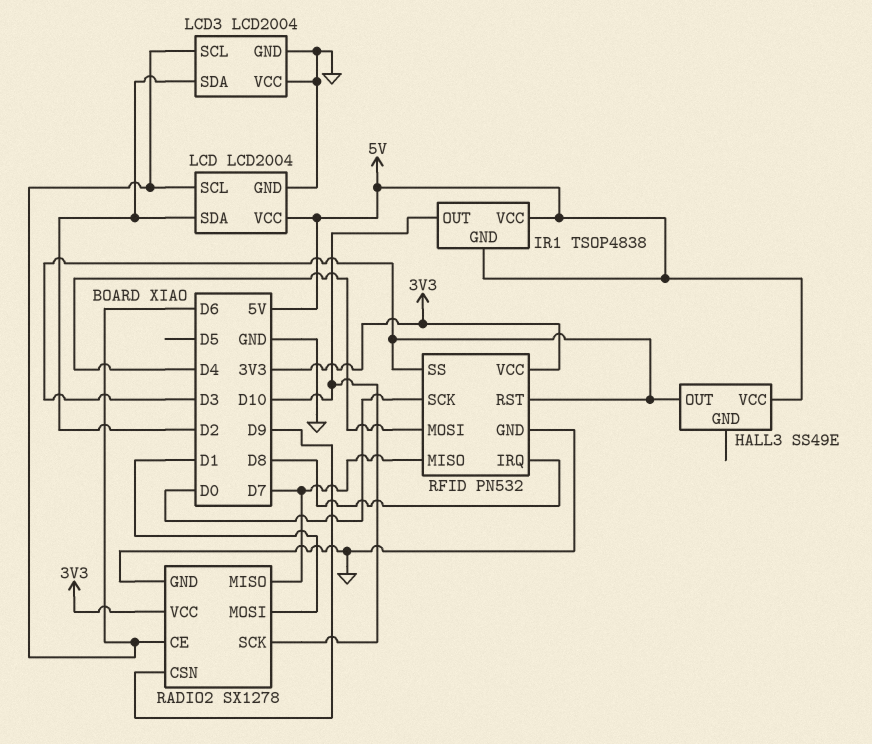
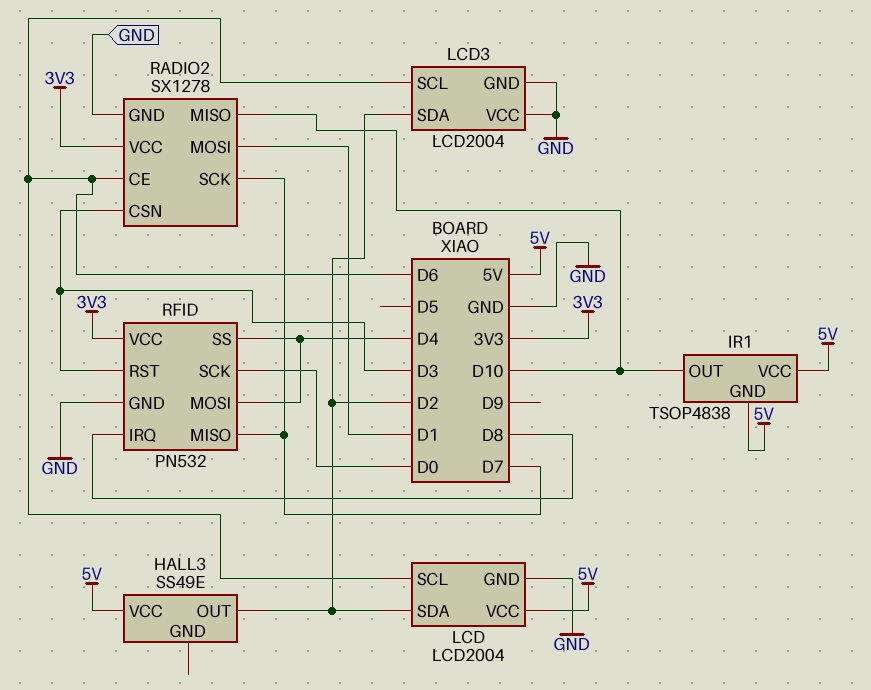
HALL3 pin OUT: D3 -> D2
RADIO2 pin CSN: D9 -> D3
RADIO2 pin MISO: D7 -> D10
RADIO2 pin SCK: D10 -> D7
RFID pin SS: D3 -> D4

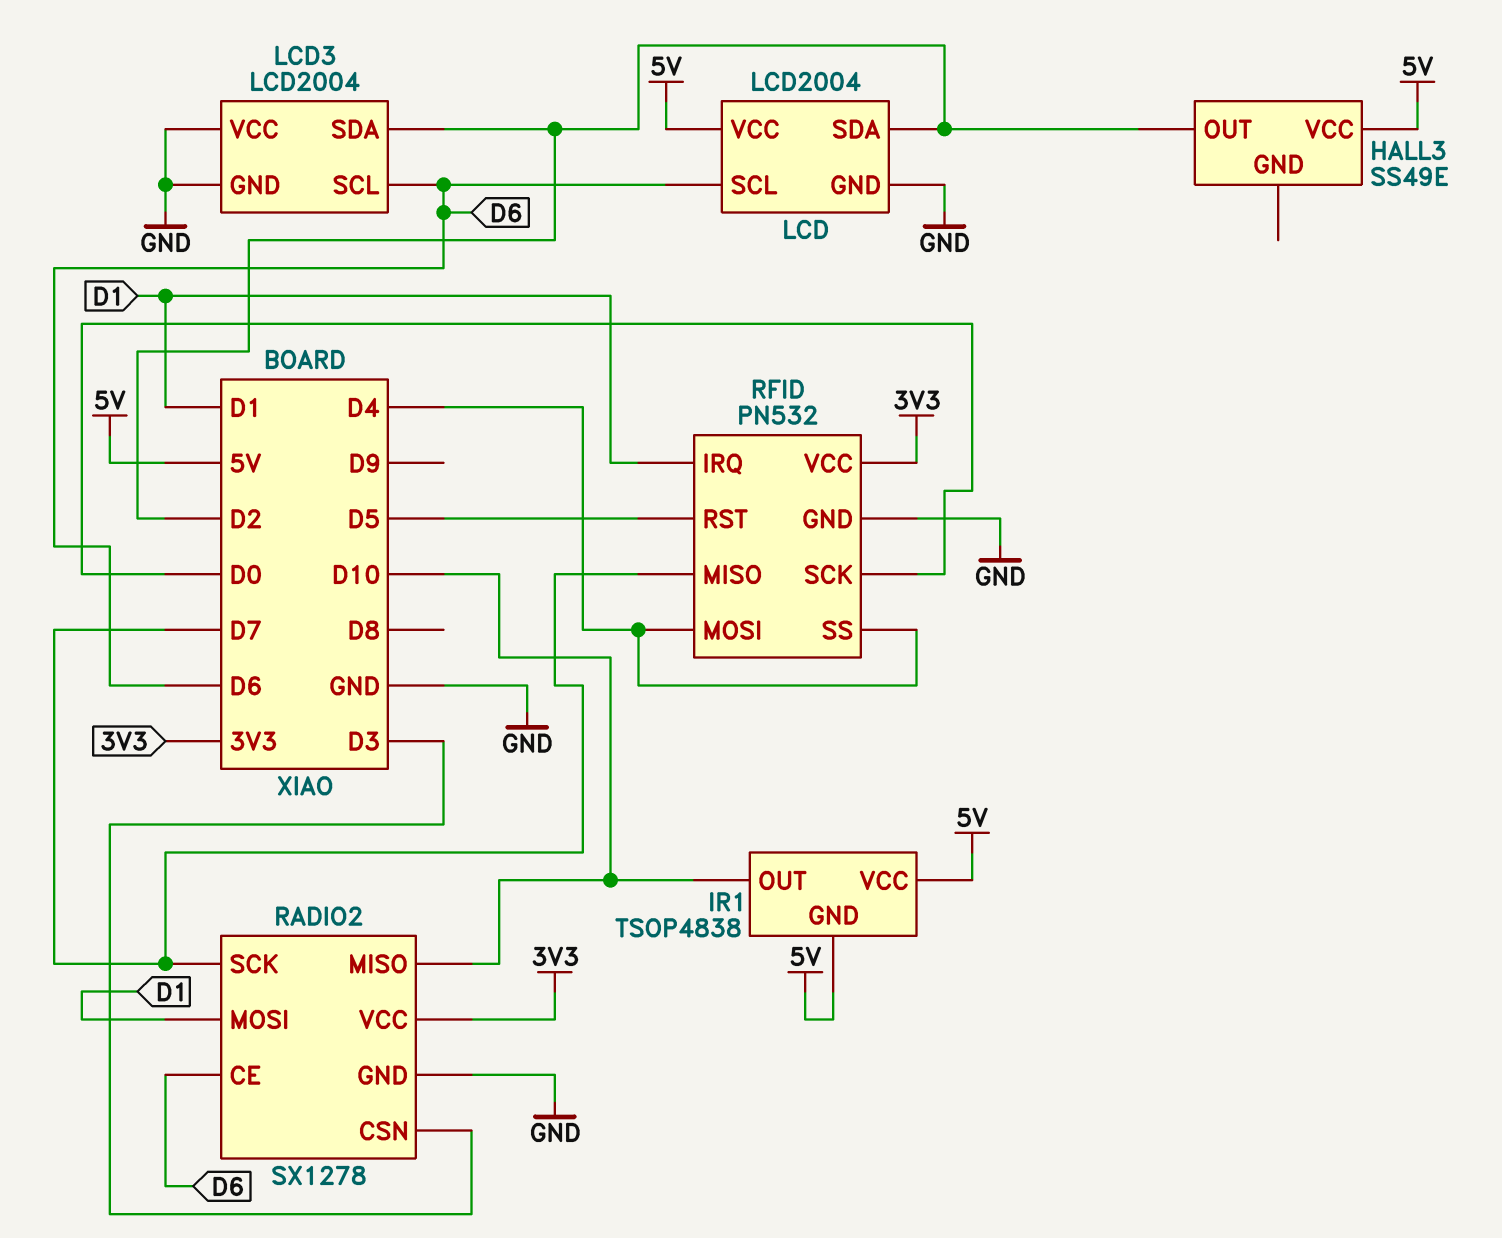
RFID pin IRQ: D8 -> D1
RFID pin RST: D3 -> D5

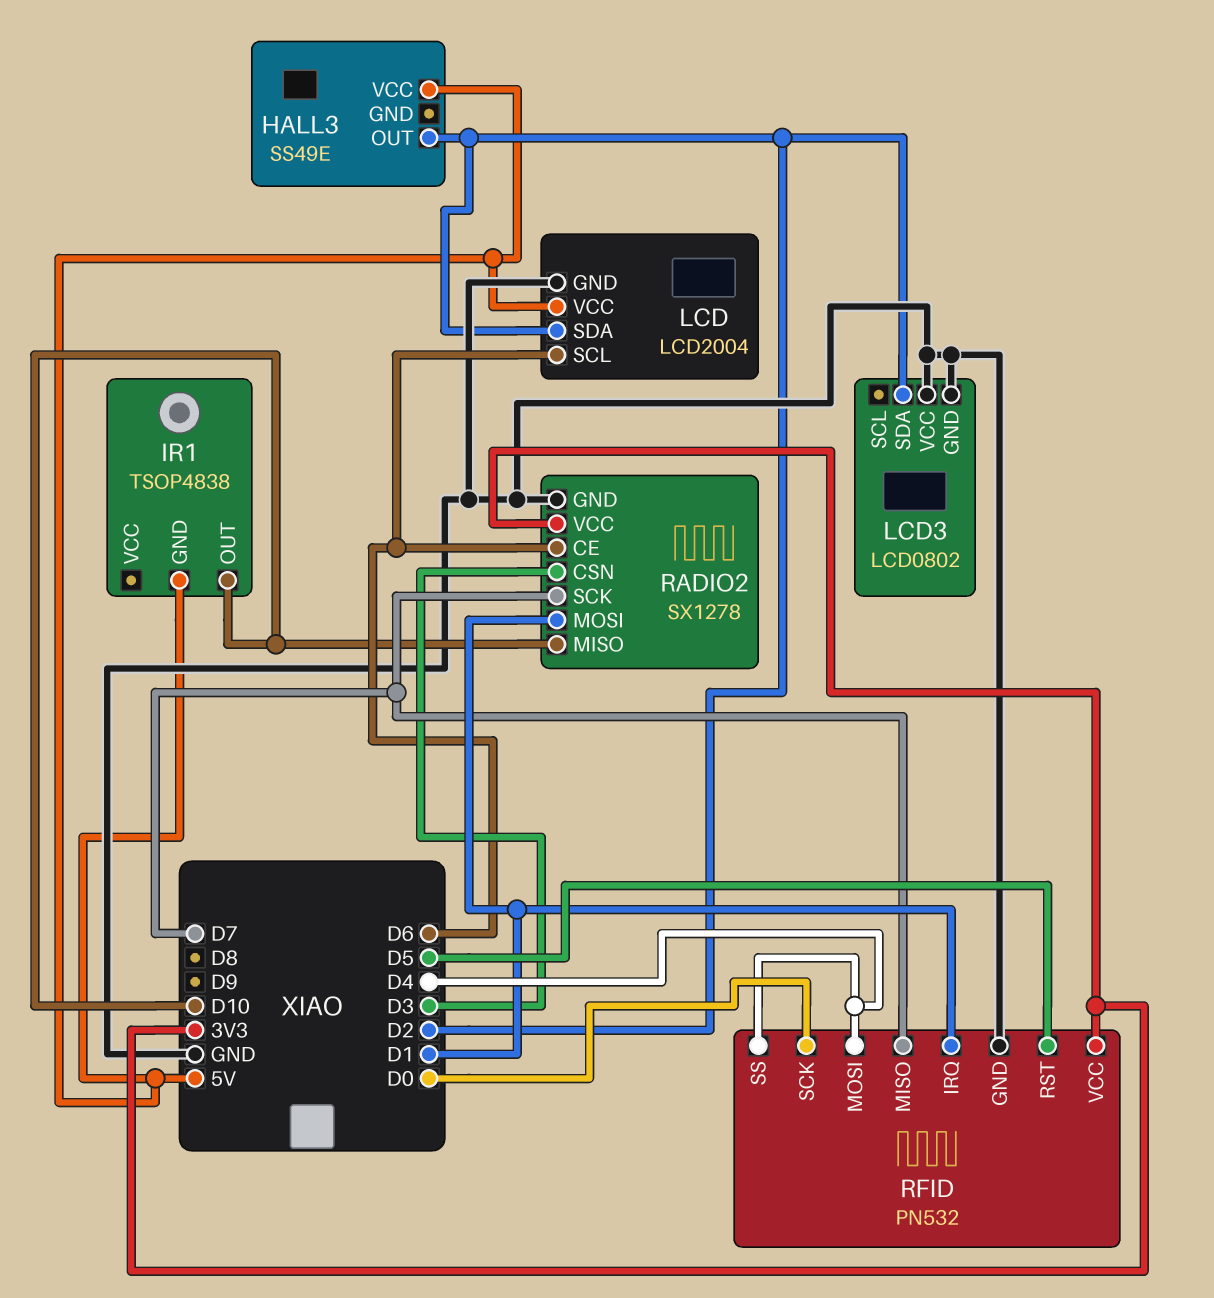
IR1 pin VCC: 5V -> none
LCD3: LCD2004 -> LCD0802
LCD3 pin SCL: D6 -> none

